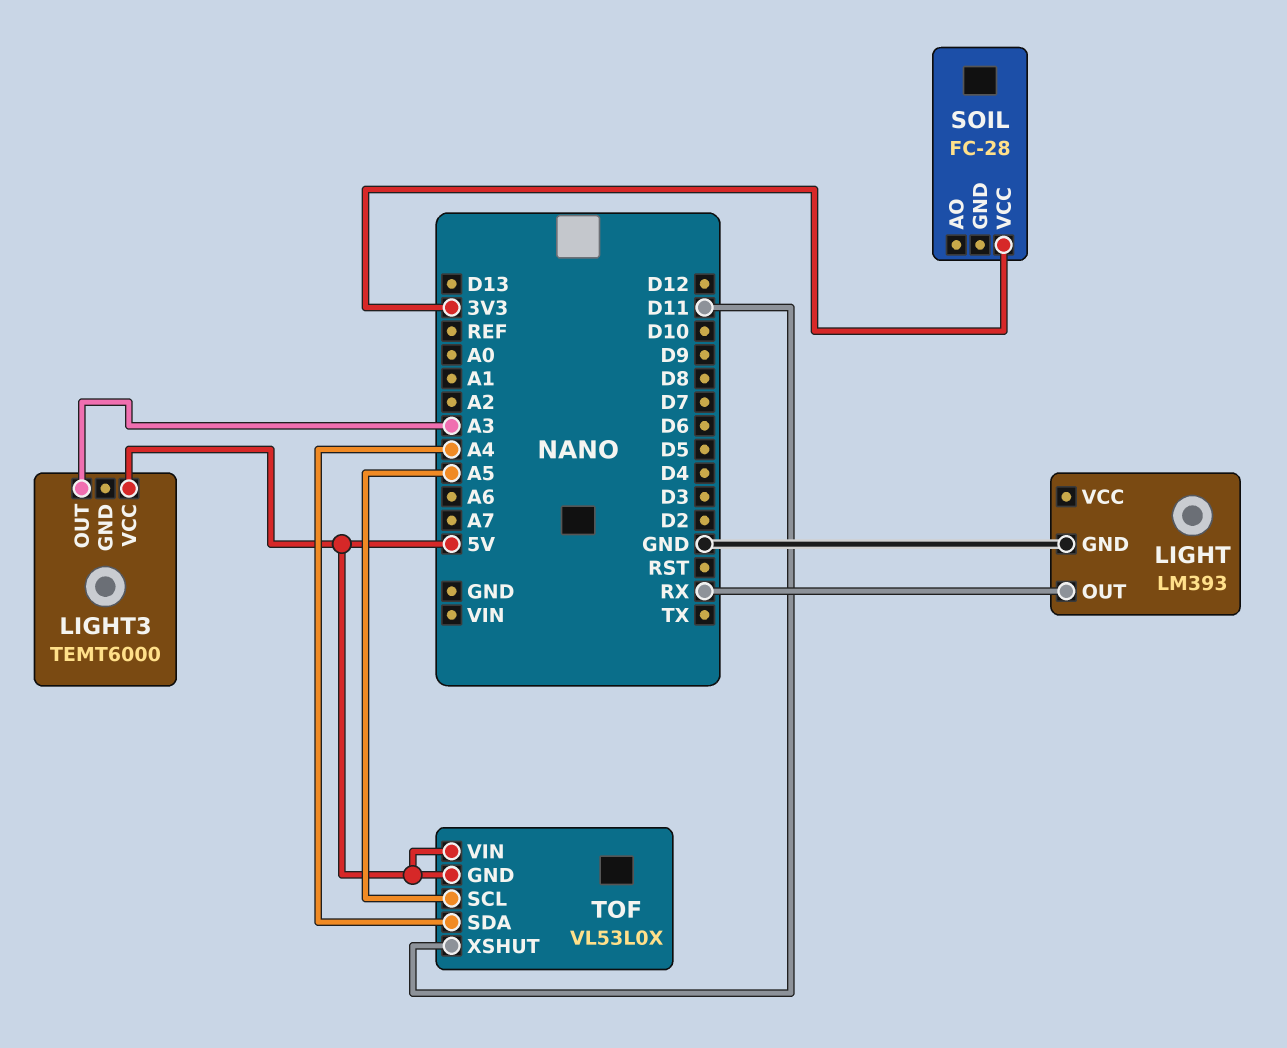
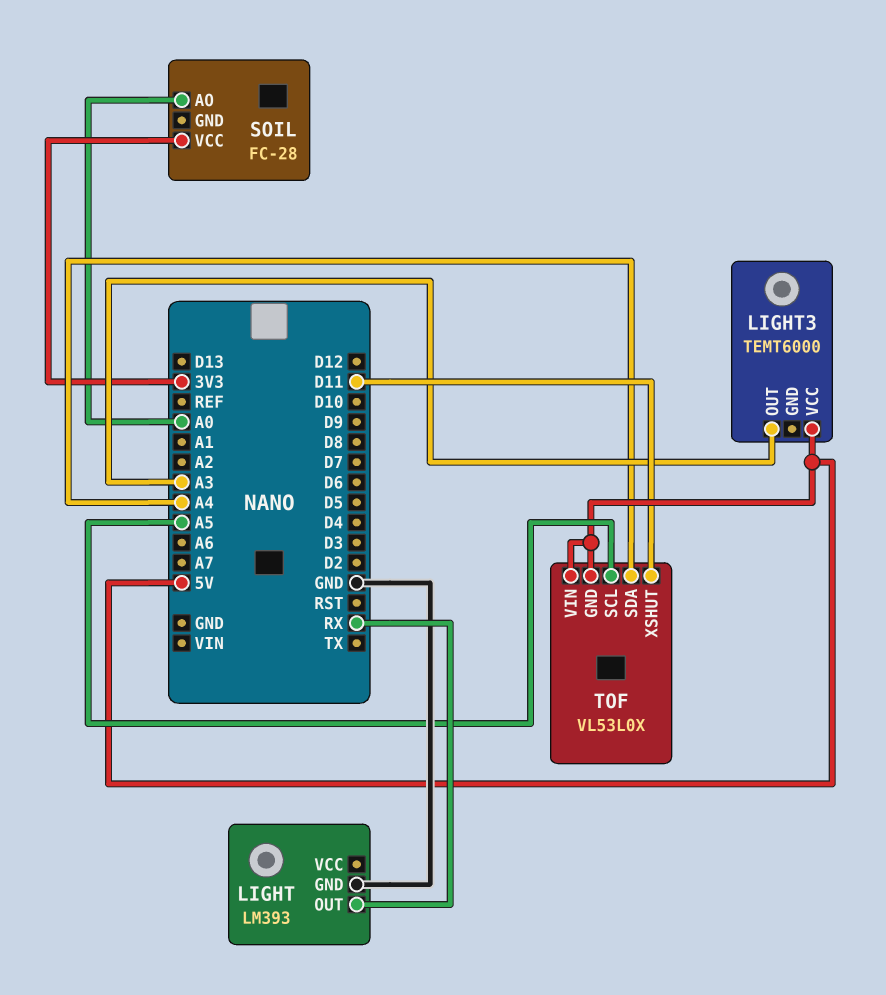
SOIL pin AO: none -> A0

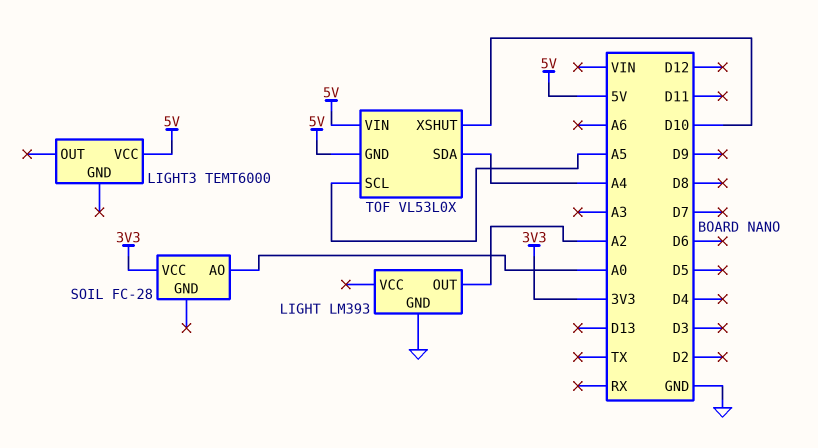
LIGHT pin OUT: RX -> A2
LIGHT3 pin OUT: A3 -> none
TOF pin XSHUT: D11 -> D10

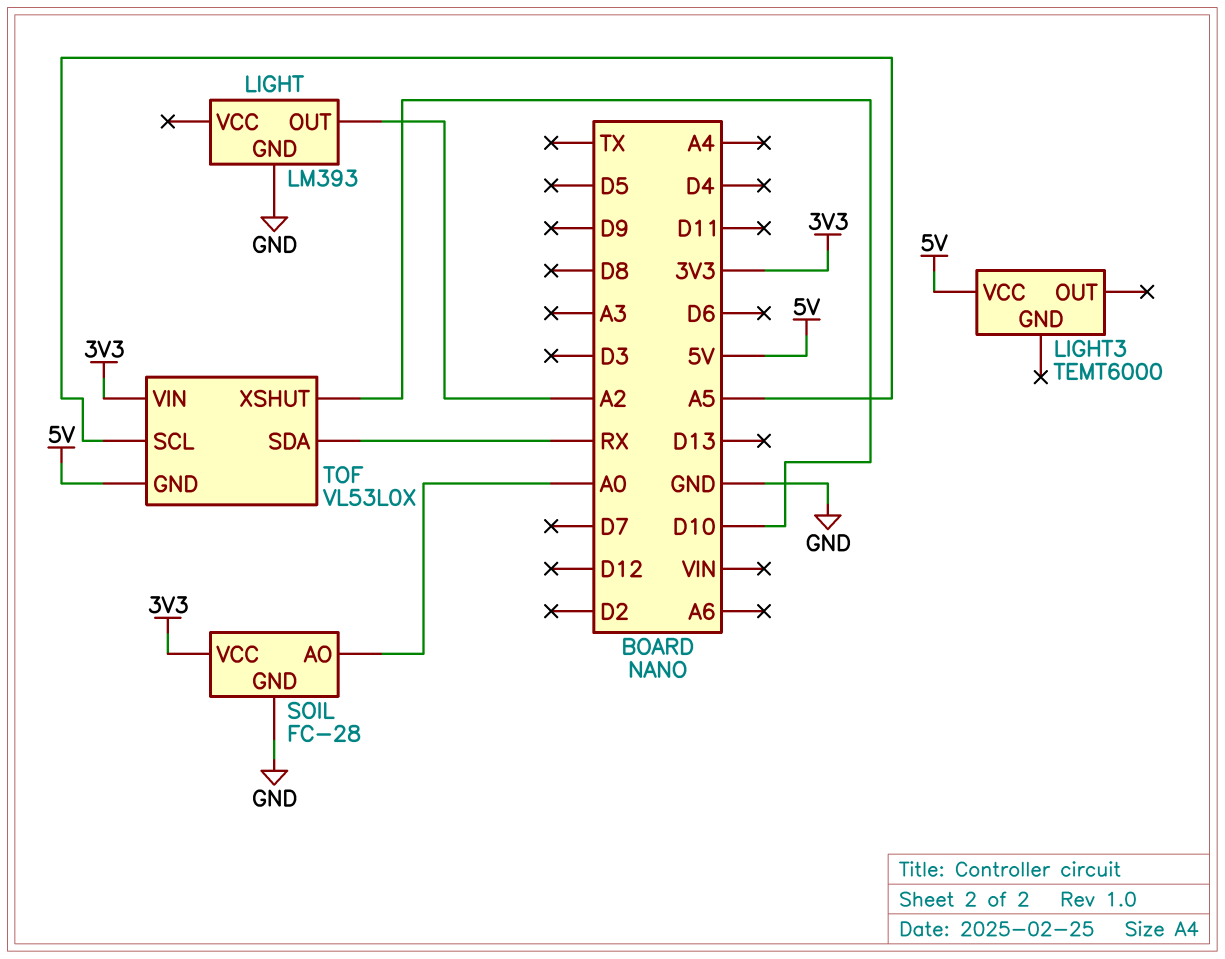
SOIL pin GND: none -> GND
TOF pin SDA: A4 -> RX
TOF pin VIN: 5V -> 3V3

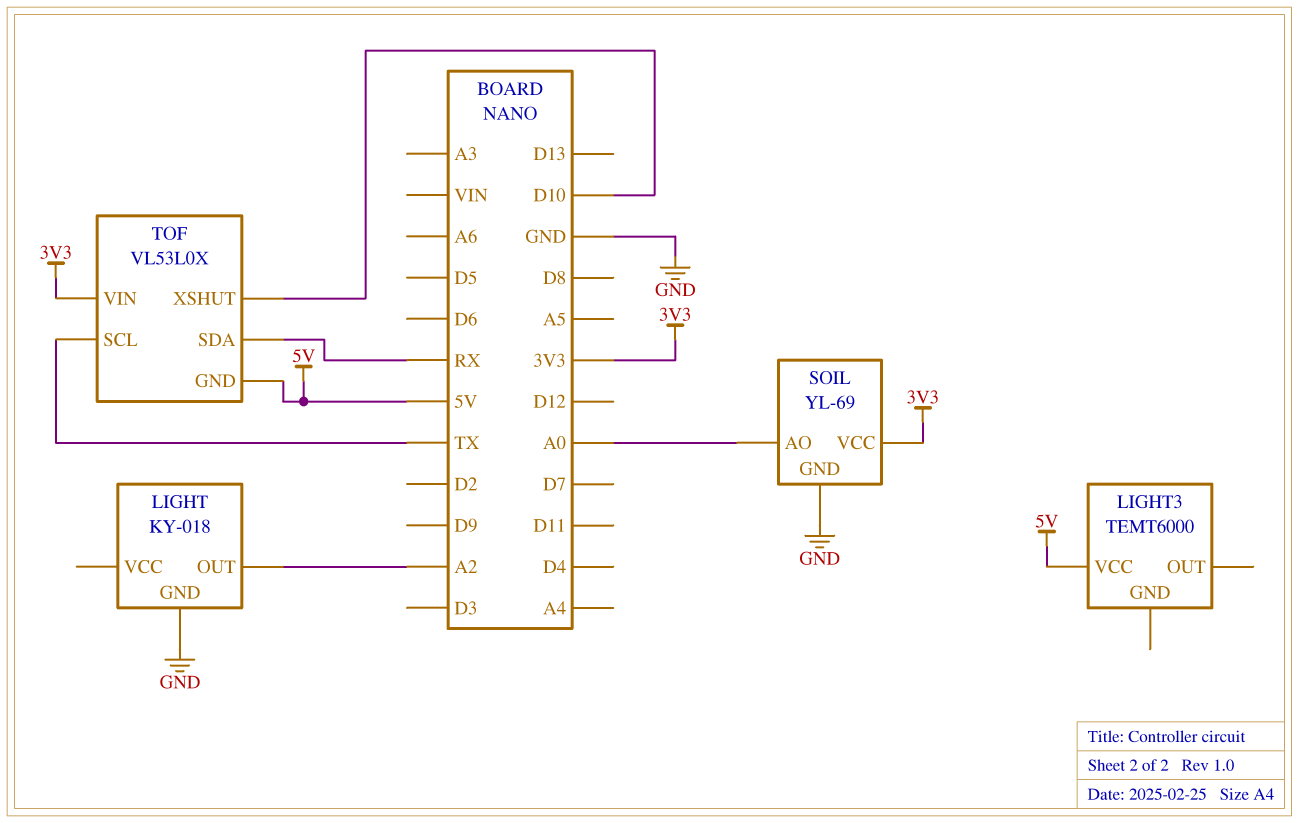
LIGHT: LM393 -> KY-018
SOIL: FC-28 -> YL-69
TOF pin SCL: A5 -> TX

